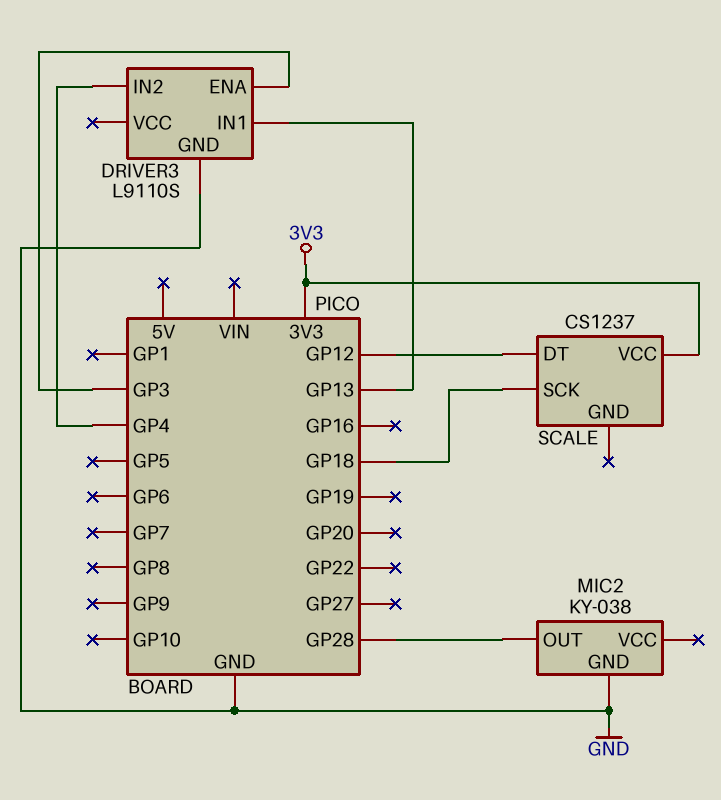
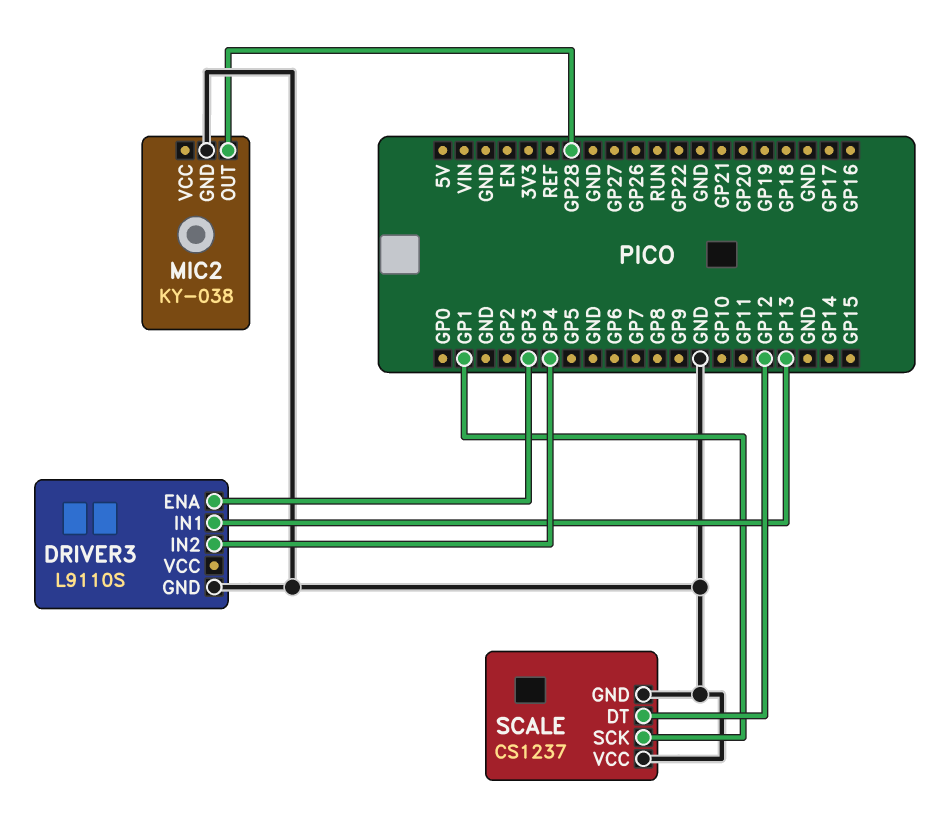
SCALE pin GND: none -> GND
SCALE pin SCK: GP18 -> GP1
SCALE pin VCC: 3V3 -> GND

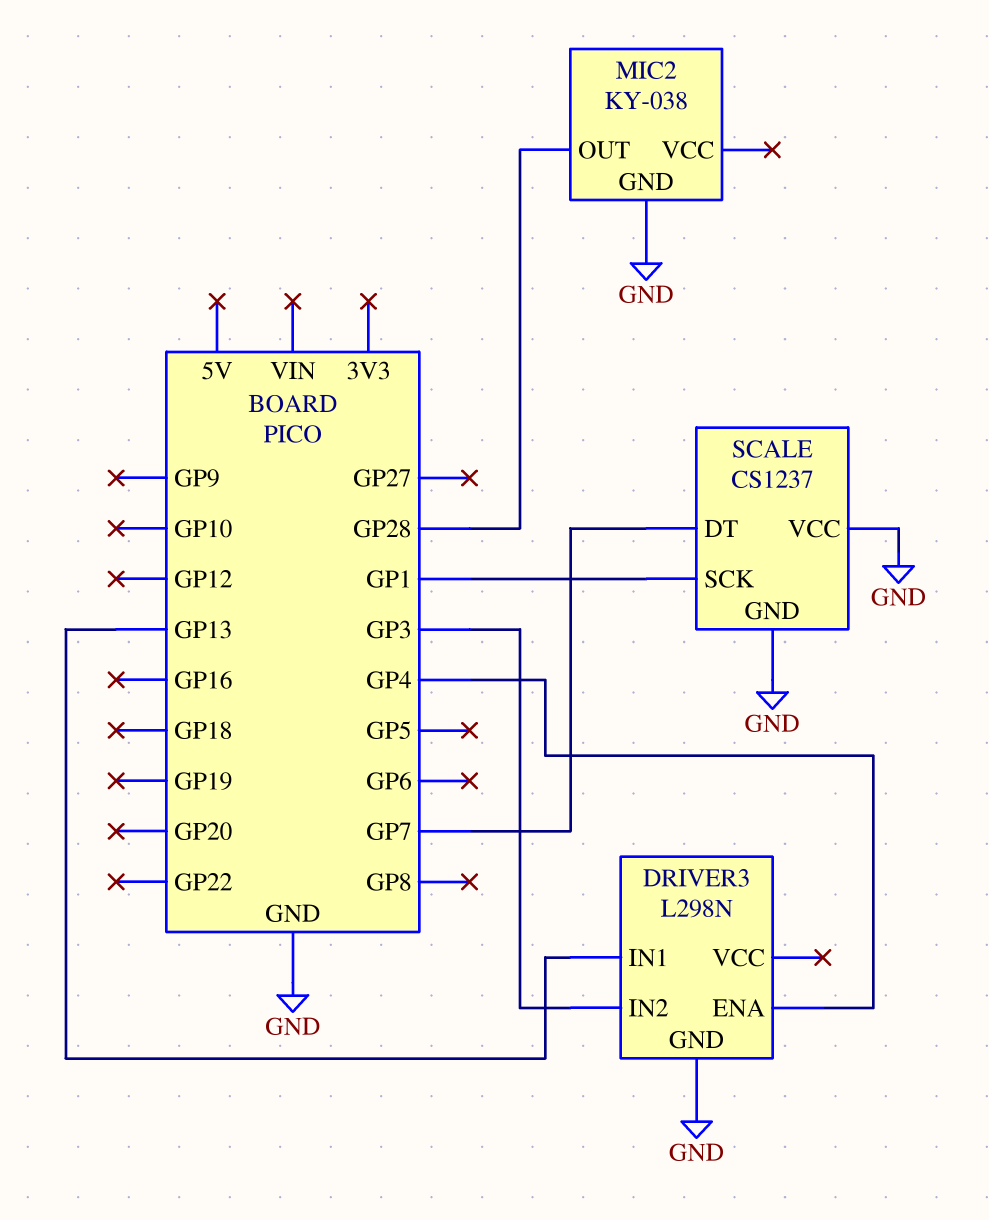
DRIVER3: L9110S -> L298N
DRIVER3 pin ENA: GP3 -> GP4
DRIVER3 pin IN2: GP4 -> GP3
SCALE pin DT: GP12 -> GP7

